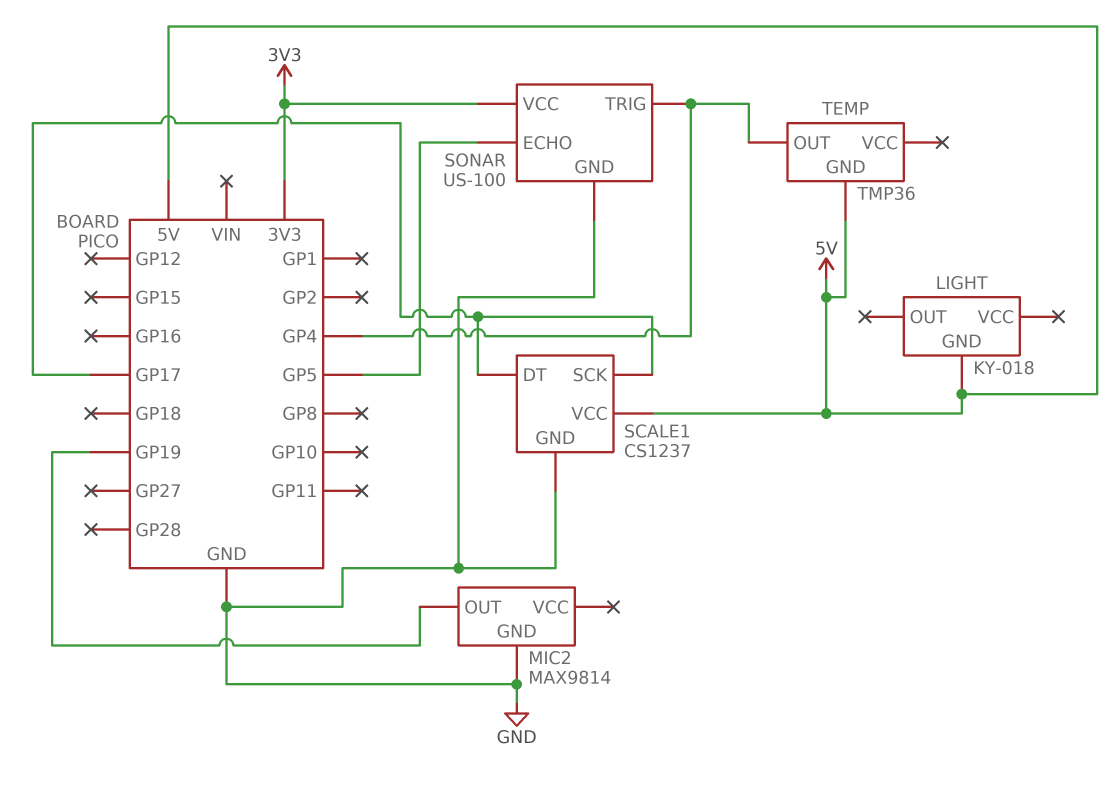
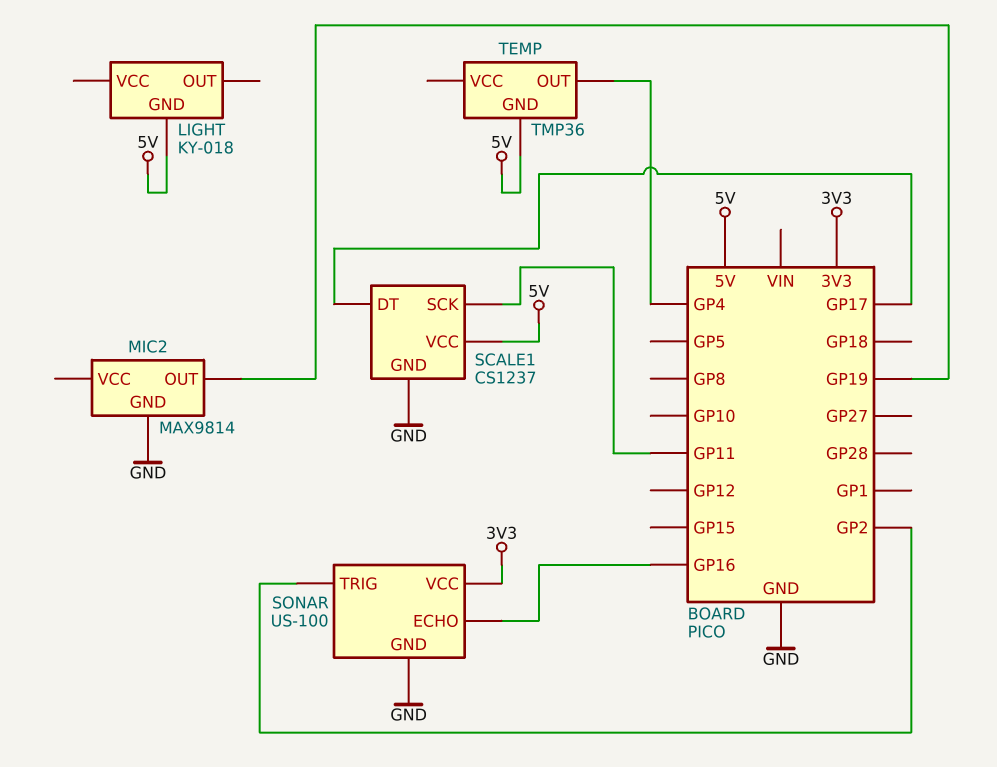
SCALE1 pin SCK: GP17 -> GP11
SONAR pin ECHO: GP5 -> GP16
SONAR pin TRIG: GP4 -> GP2

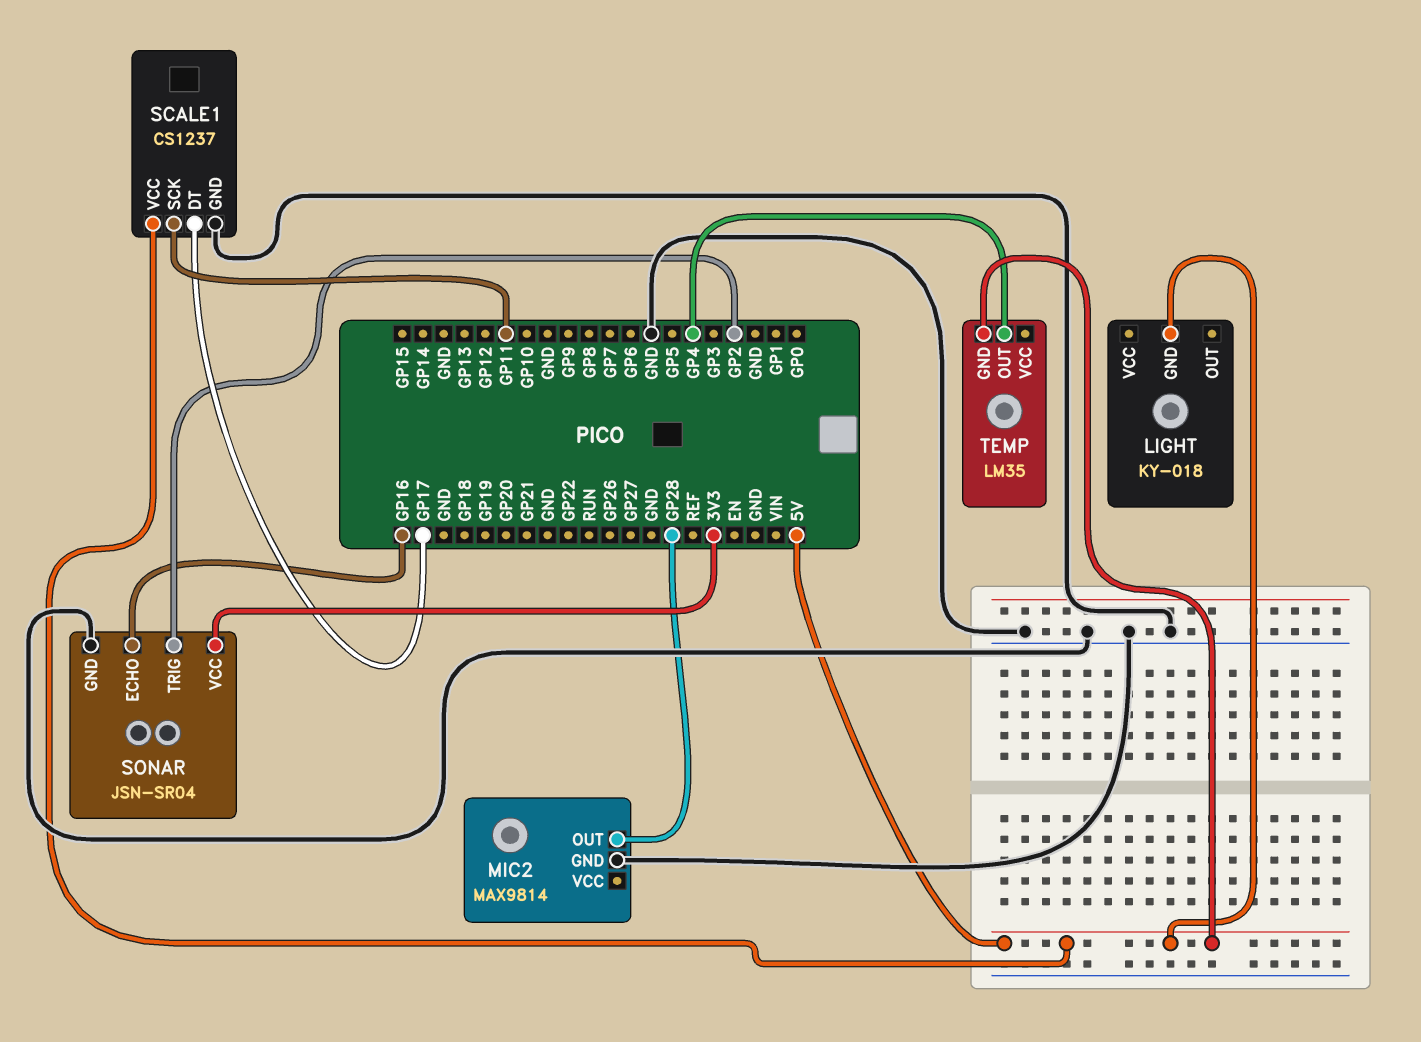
MIC2 pin OUT: GP19 -> GP28
SONAR: US-100 -> JSN-SR04
TEMP: TMP36 -> LM35

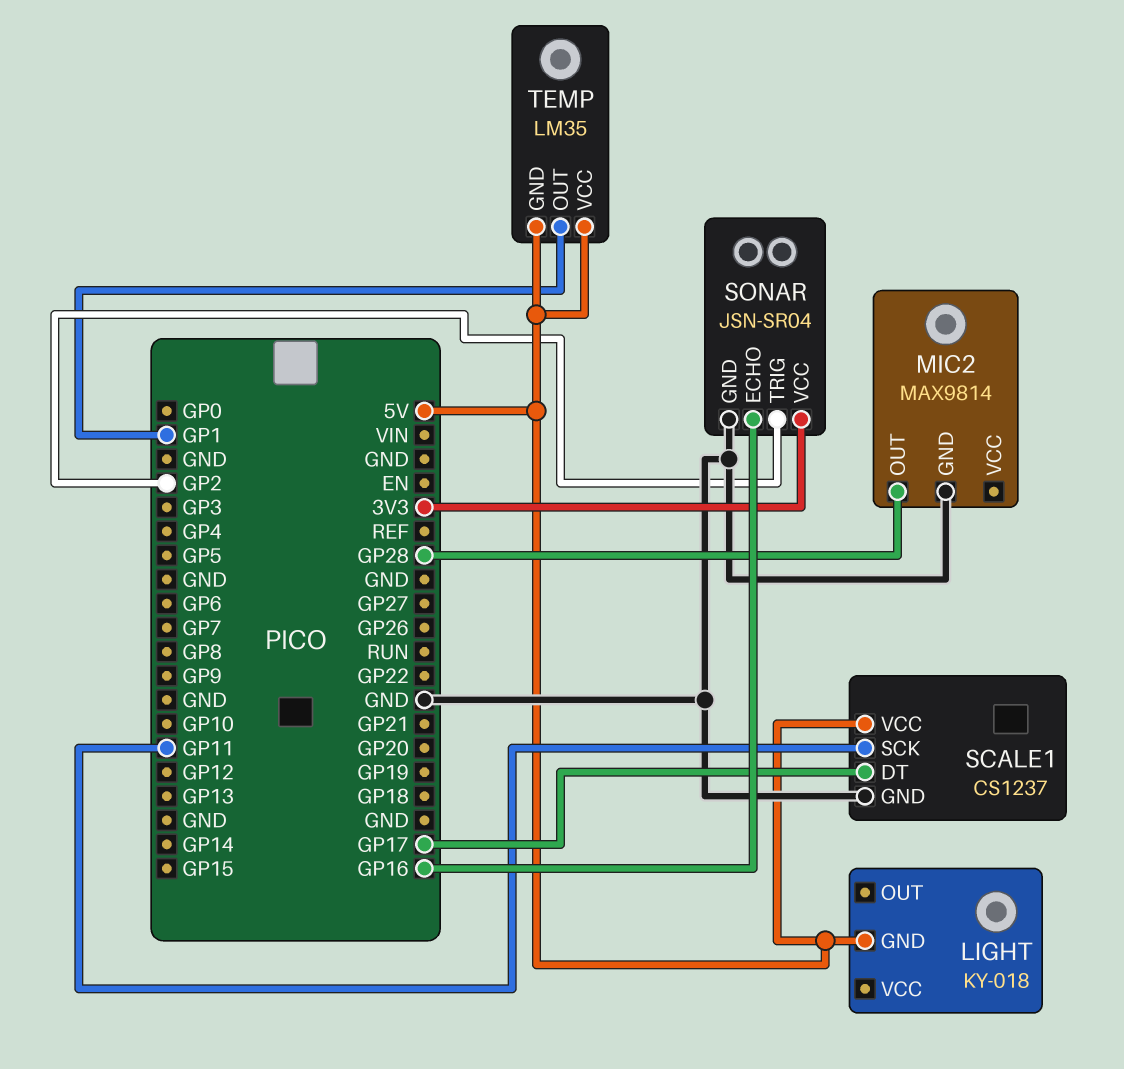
TEMP pin OUT: GP4 -> GP1
TEMP pin VCC: none -> 5V

